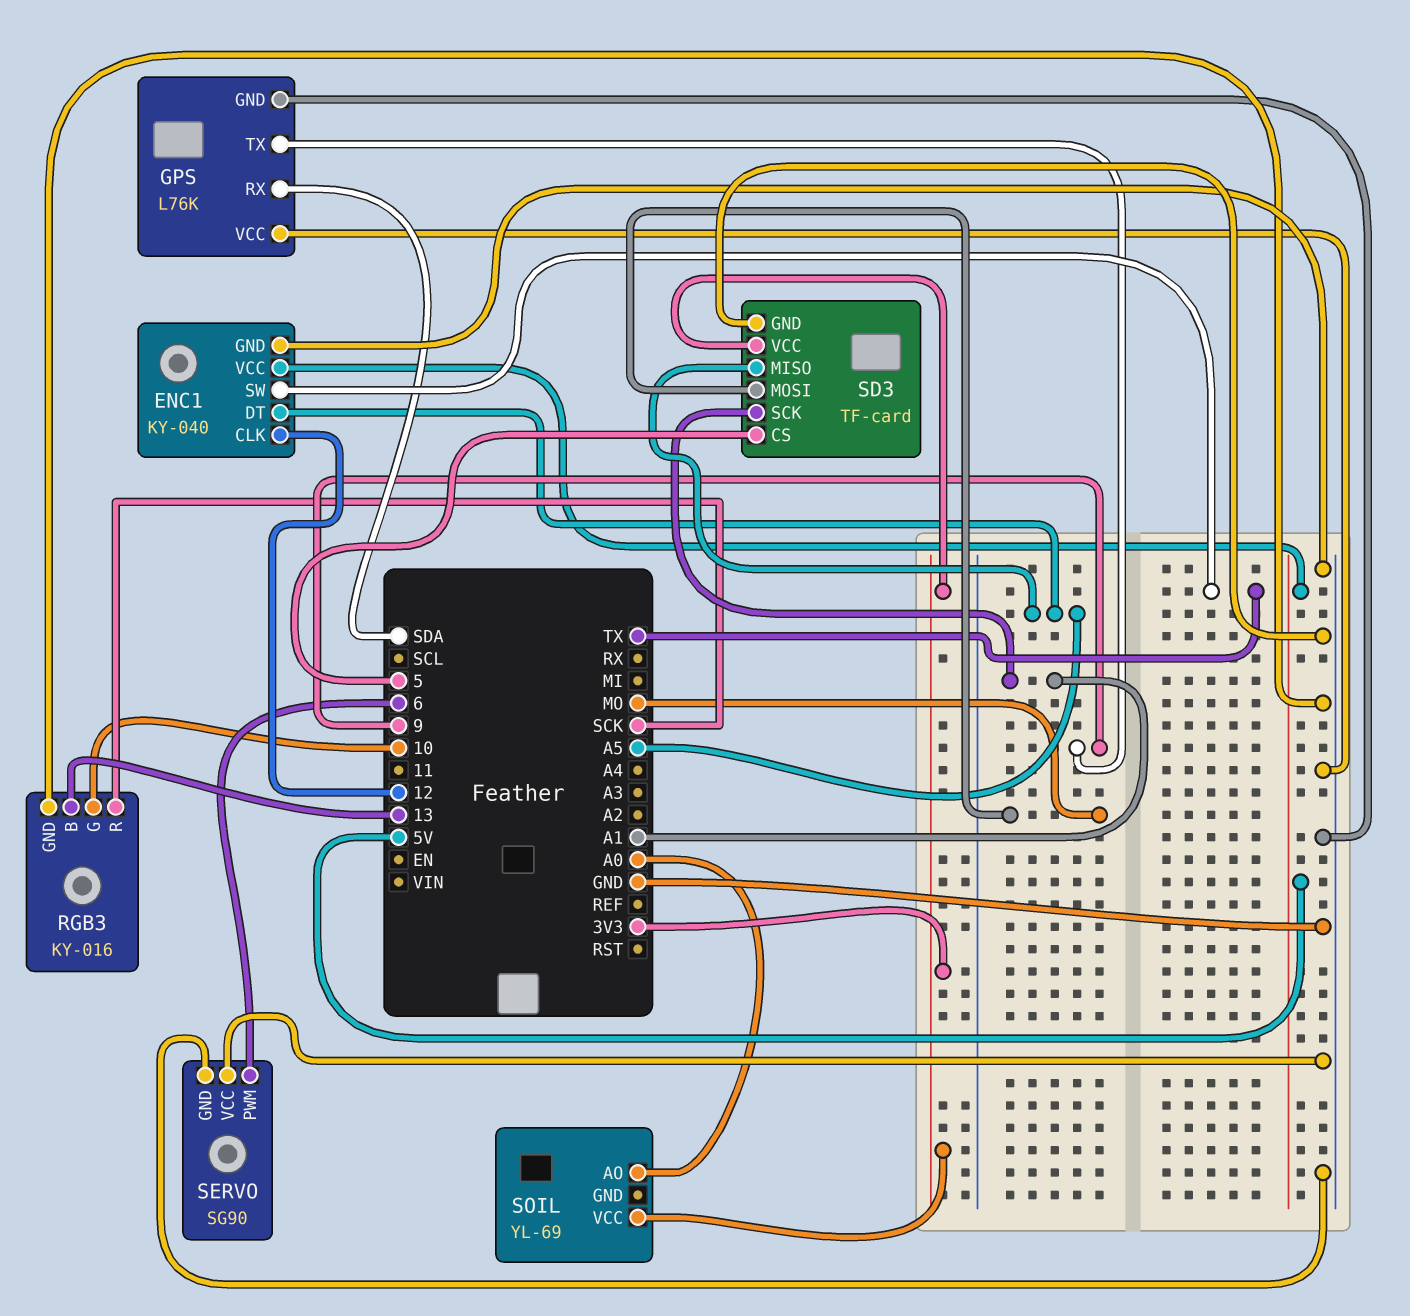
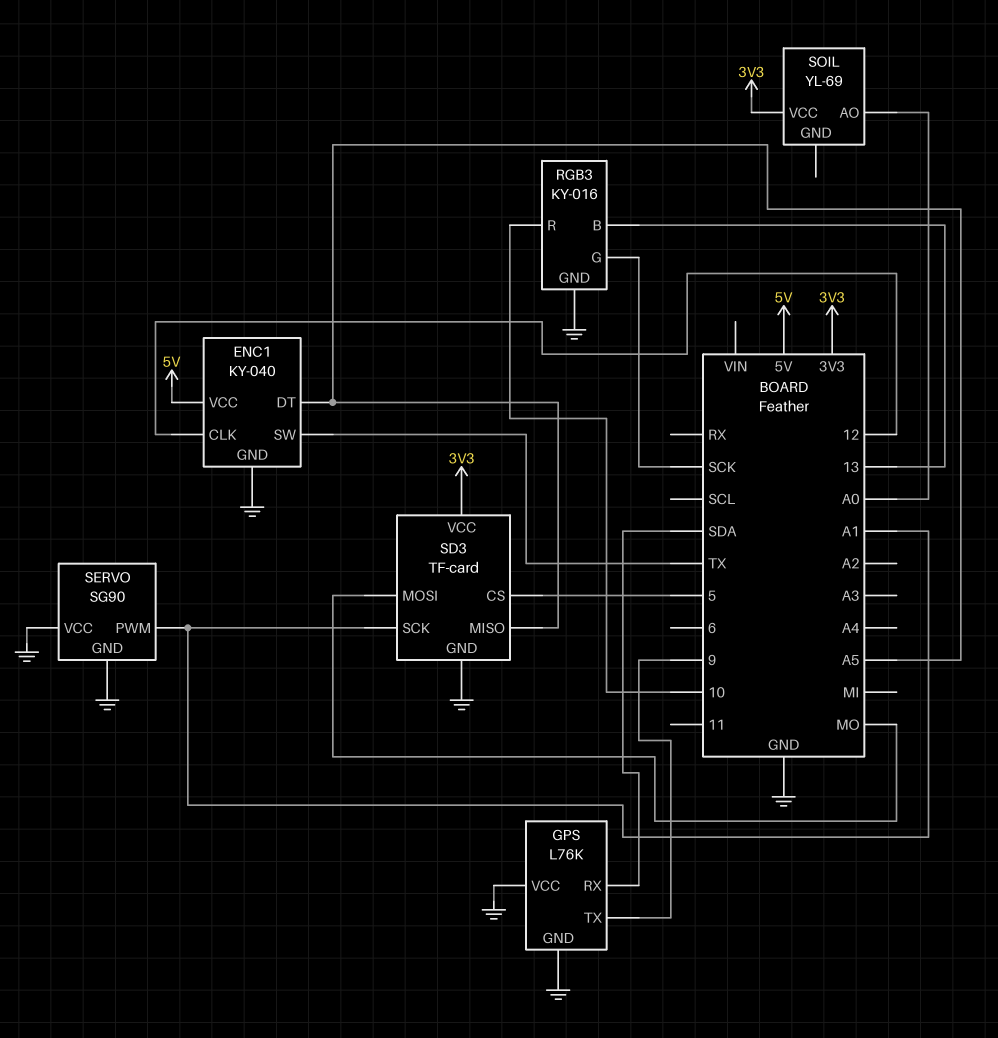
RGB3 pin G: 10 -> SCK
RGB3 pin R: SCK -> 10
SERVO pin PWM: 6 -> A1

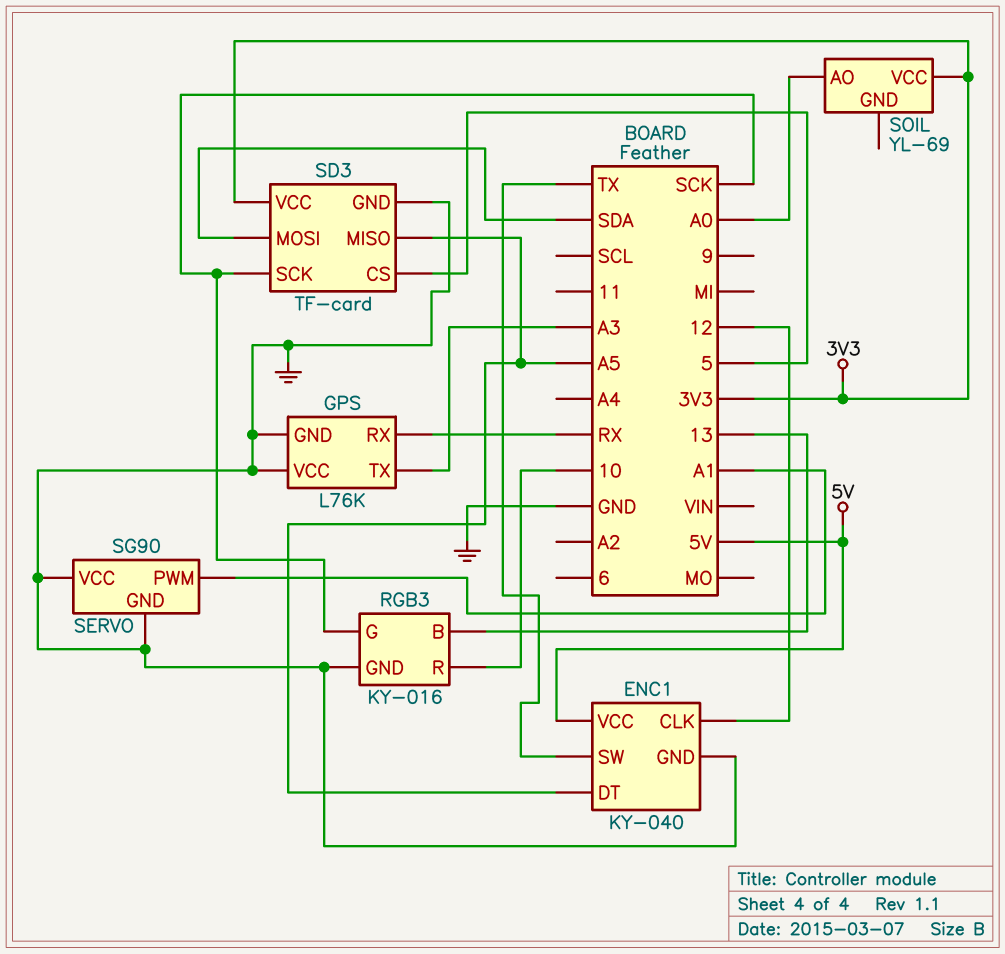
GPS pin RX: SDA -> RX
GPS pin TX: 9 -> A3
SD3 pin MOSI: MO -> SDA
SD3 pin SCK: A1 -> SCK

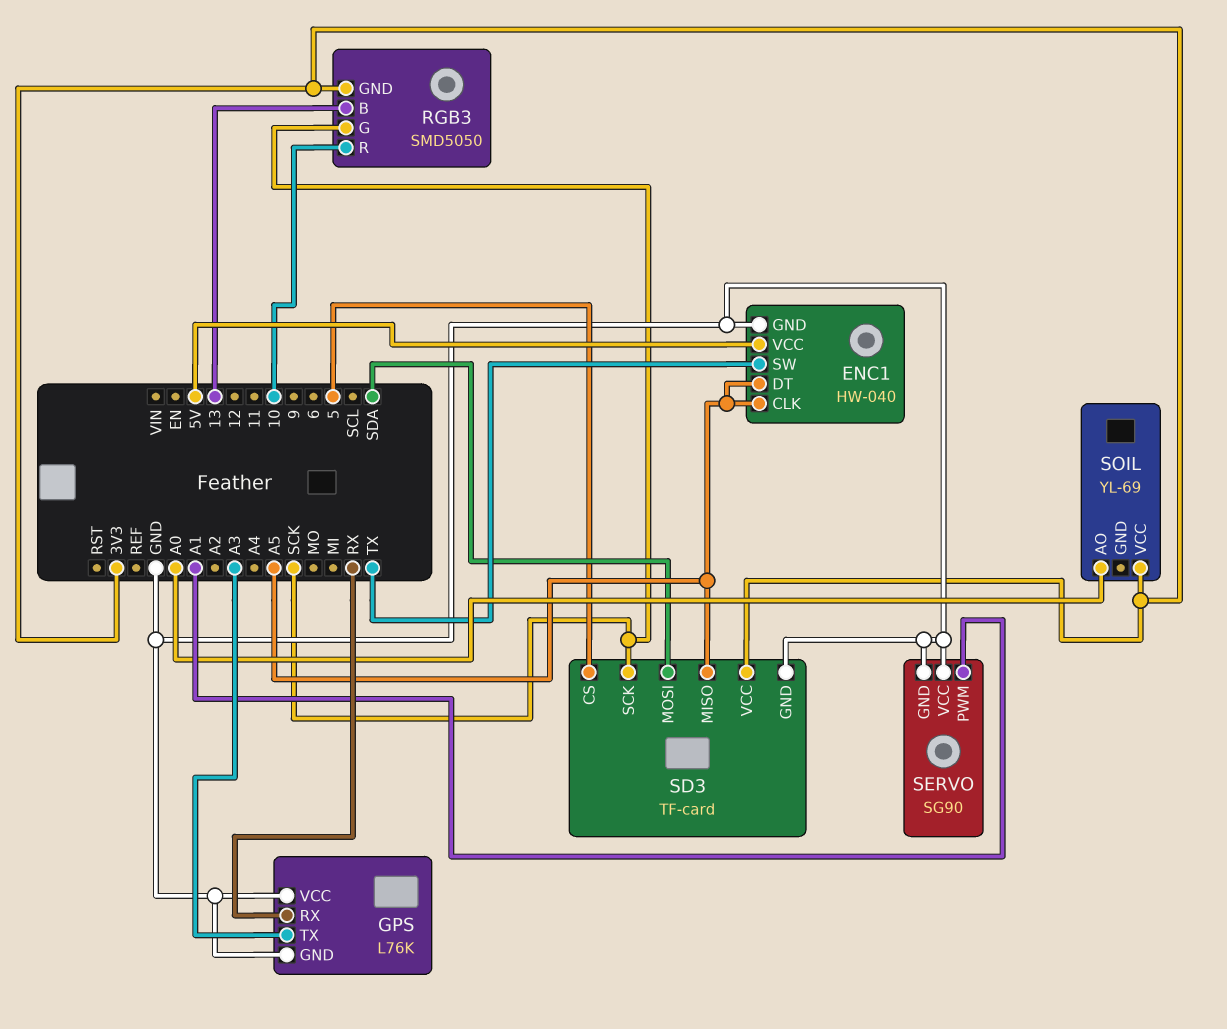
ENC1: KY-040 -> HW-040
ENC1 pin CLK: 12 -> A5
RGB3: KY-016 -> SMD5050
RGB3 pin GND: GND -> 3V3

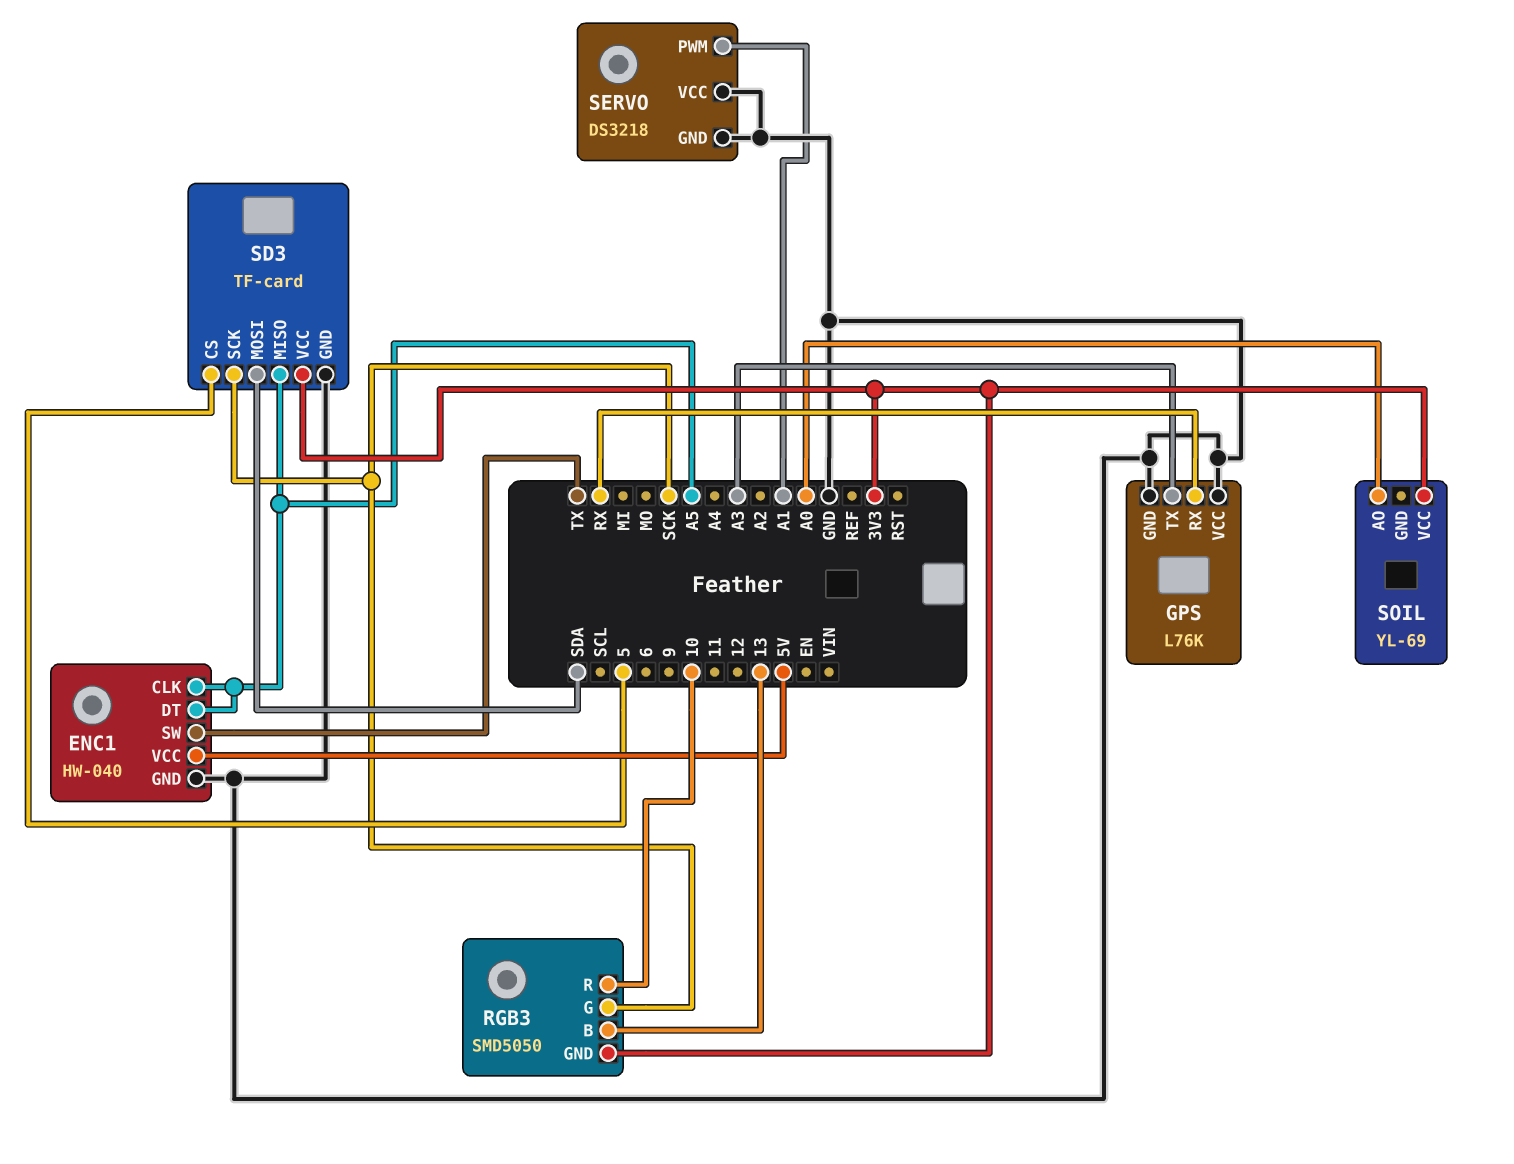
SERVO: SG90 -> DS3218

